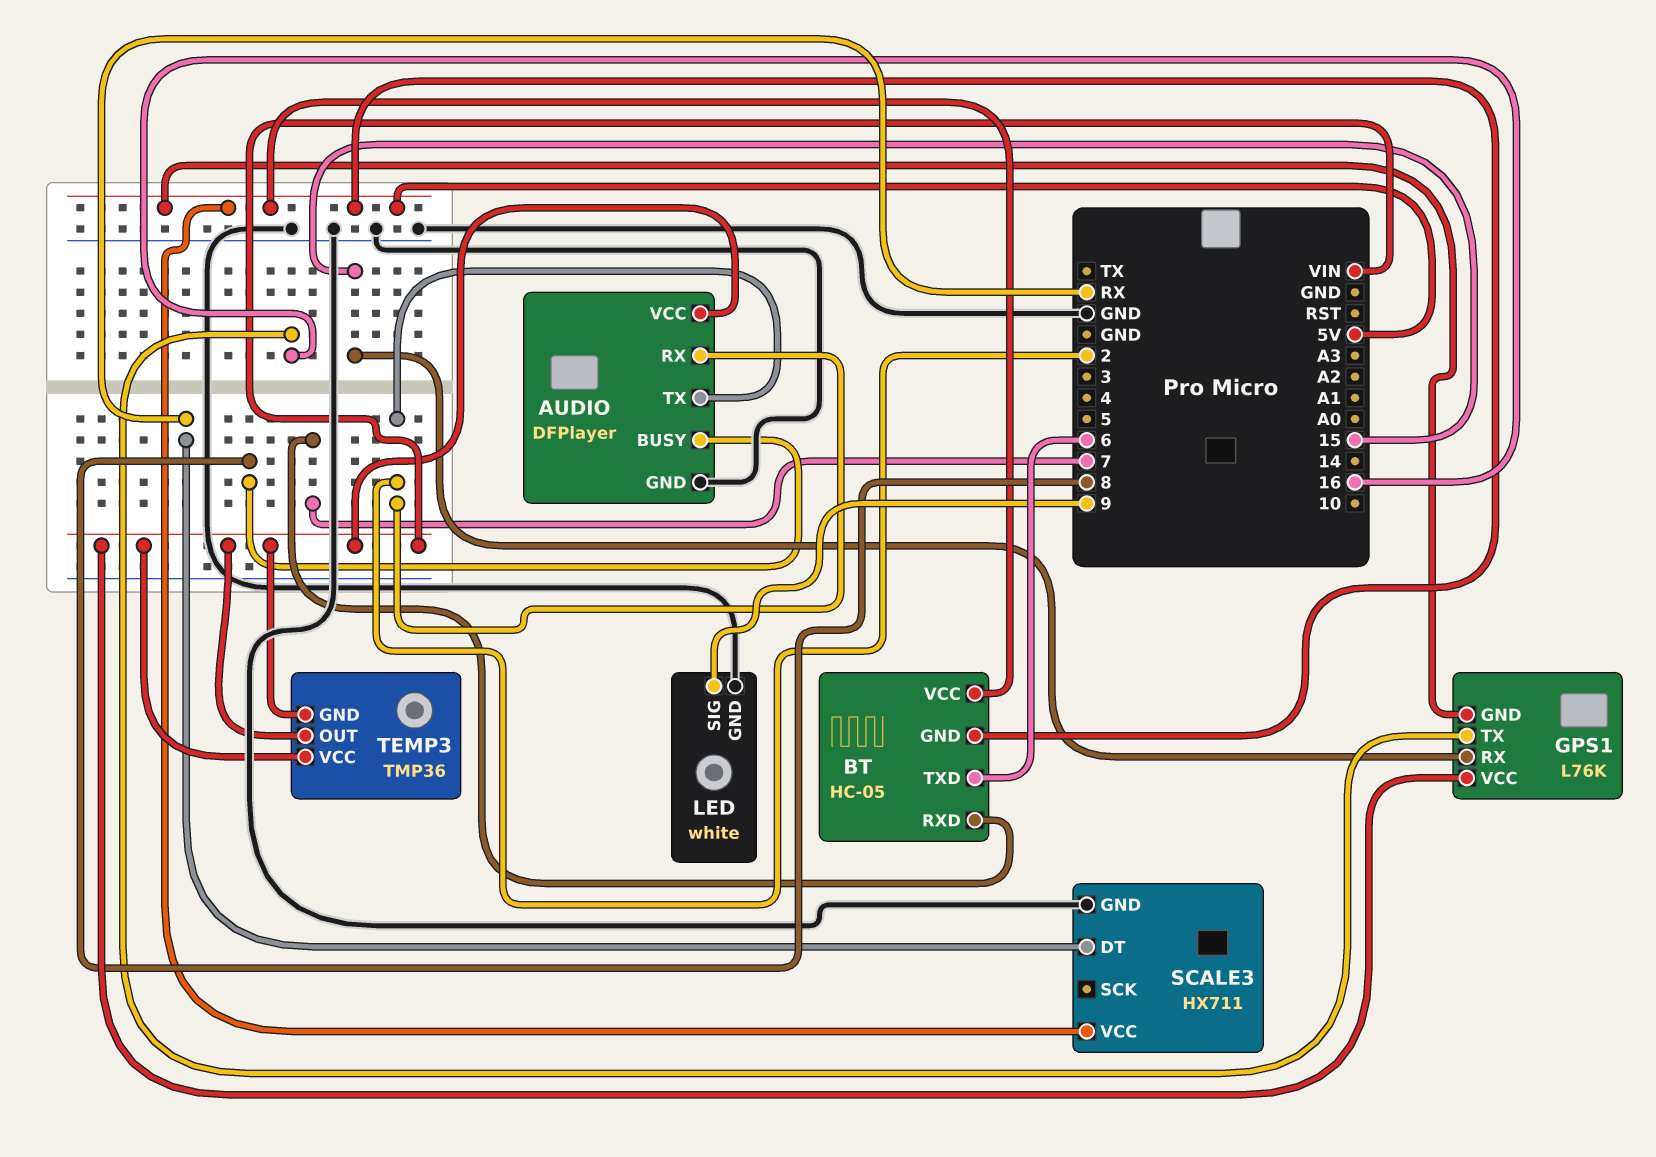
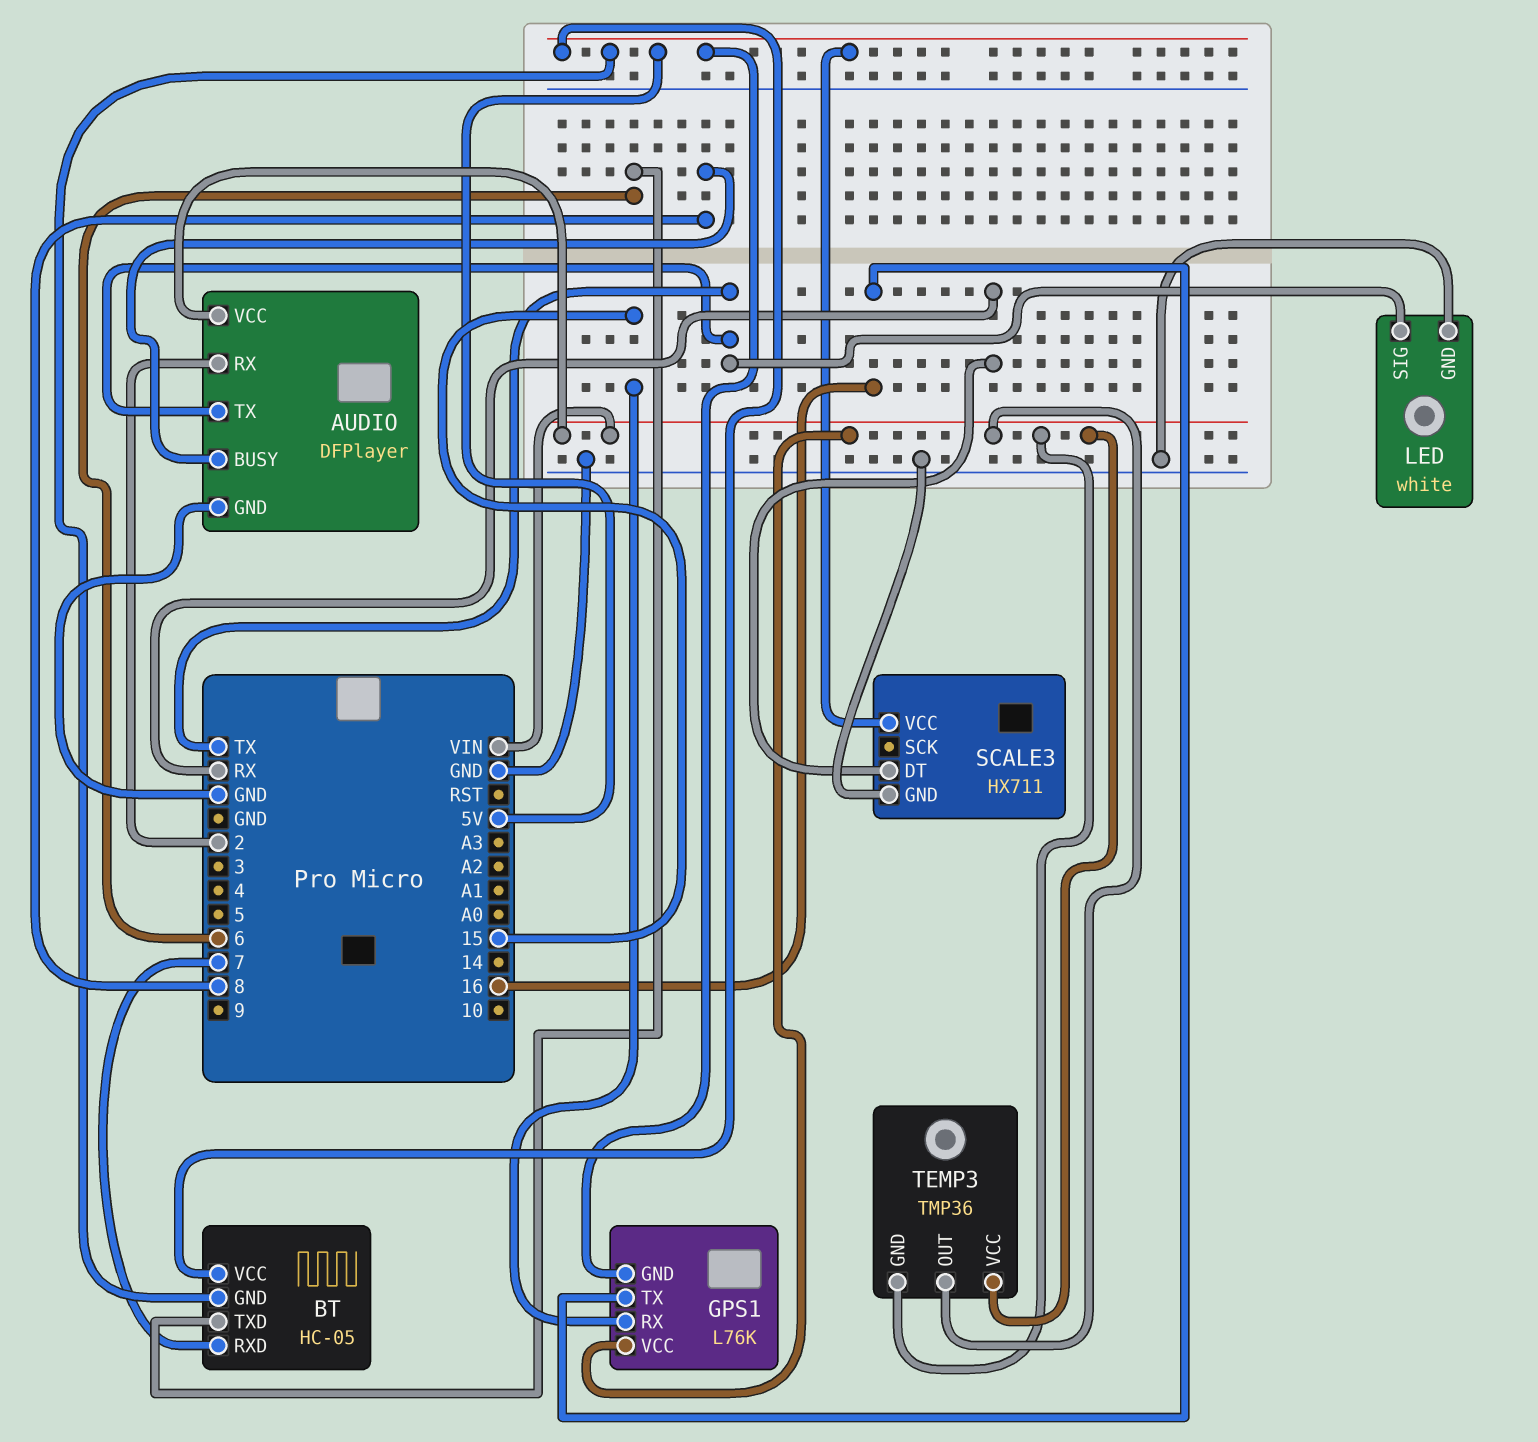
AUDIO pin TX: 2 -> TX
LED pin SIG: 9 -> TX

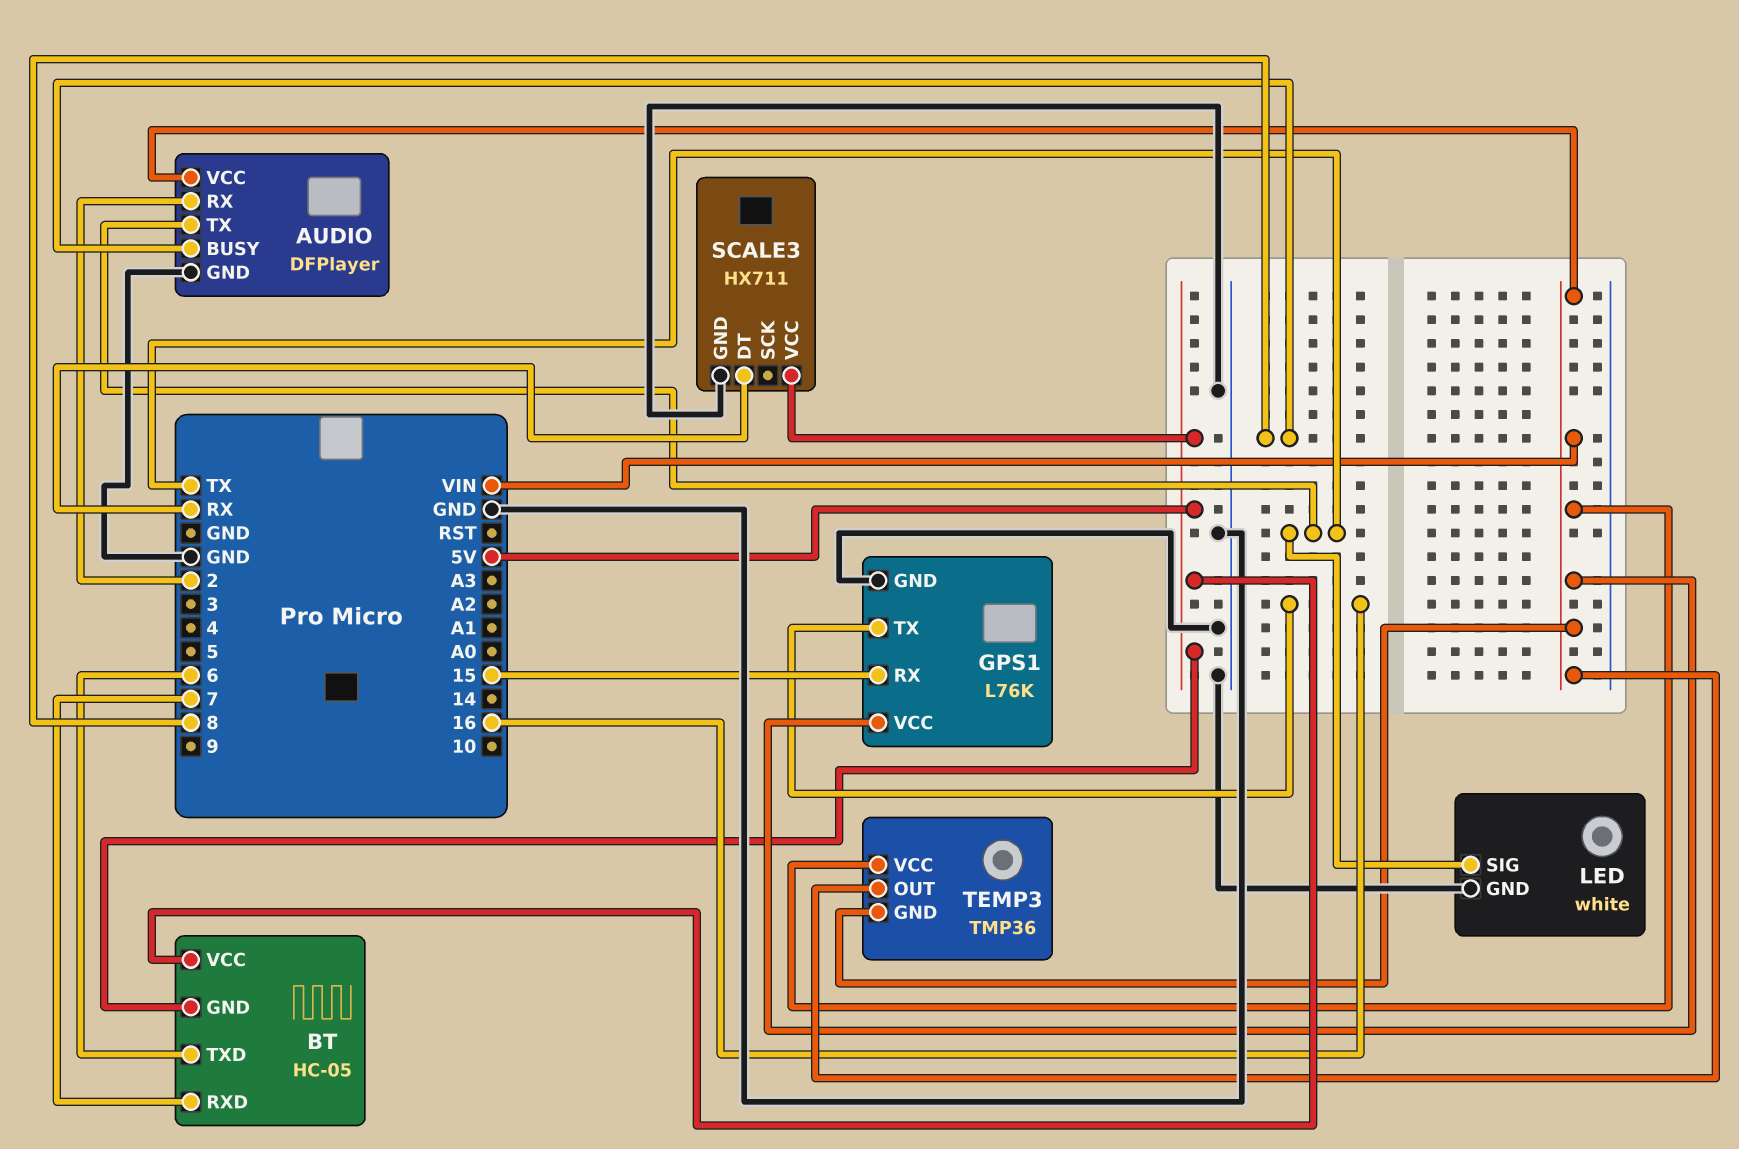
GPS1 pin GND: 5V -> GND

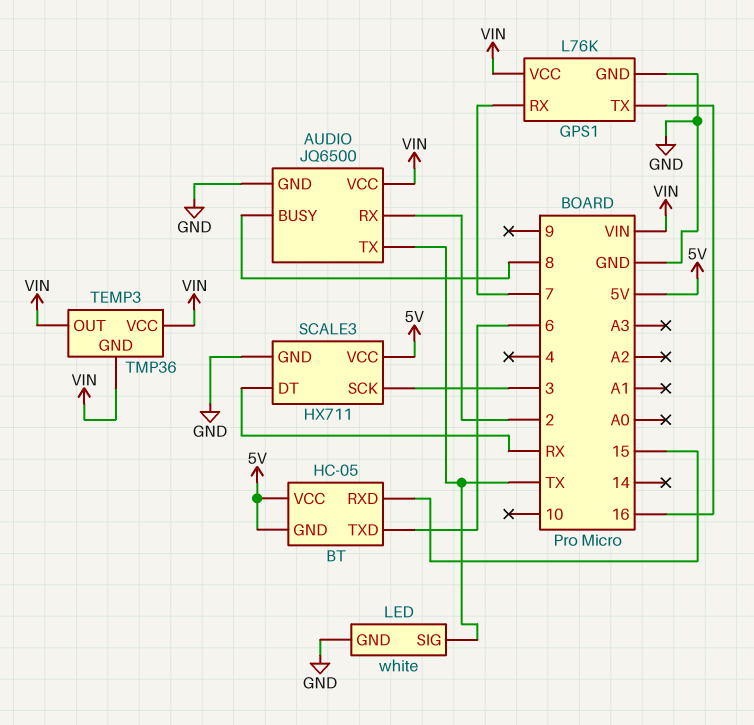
AUDIO: DFPlayer -> JQ6500
BT pin RXD: 7 -> 15
GPS1 pin RX: 15 -> 7
SCALE3 pin SCK: none -> 3

